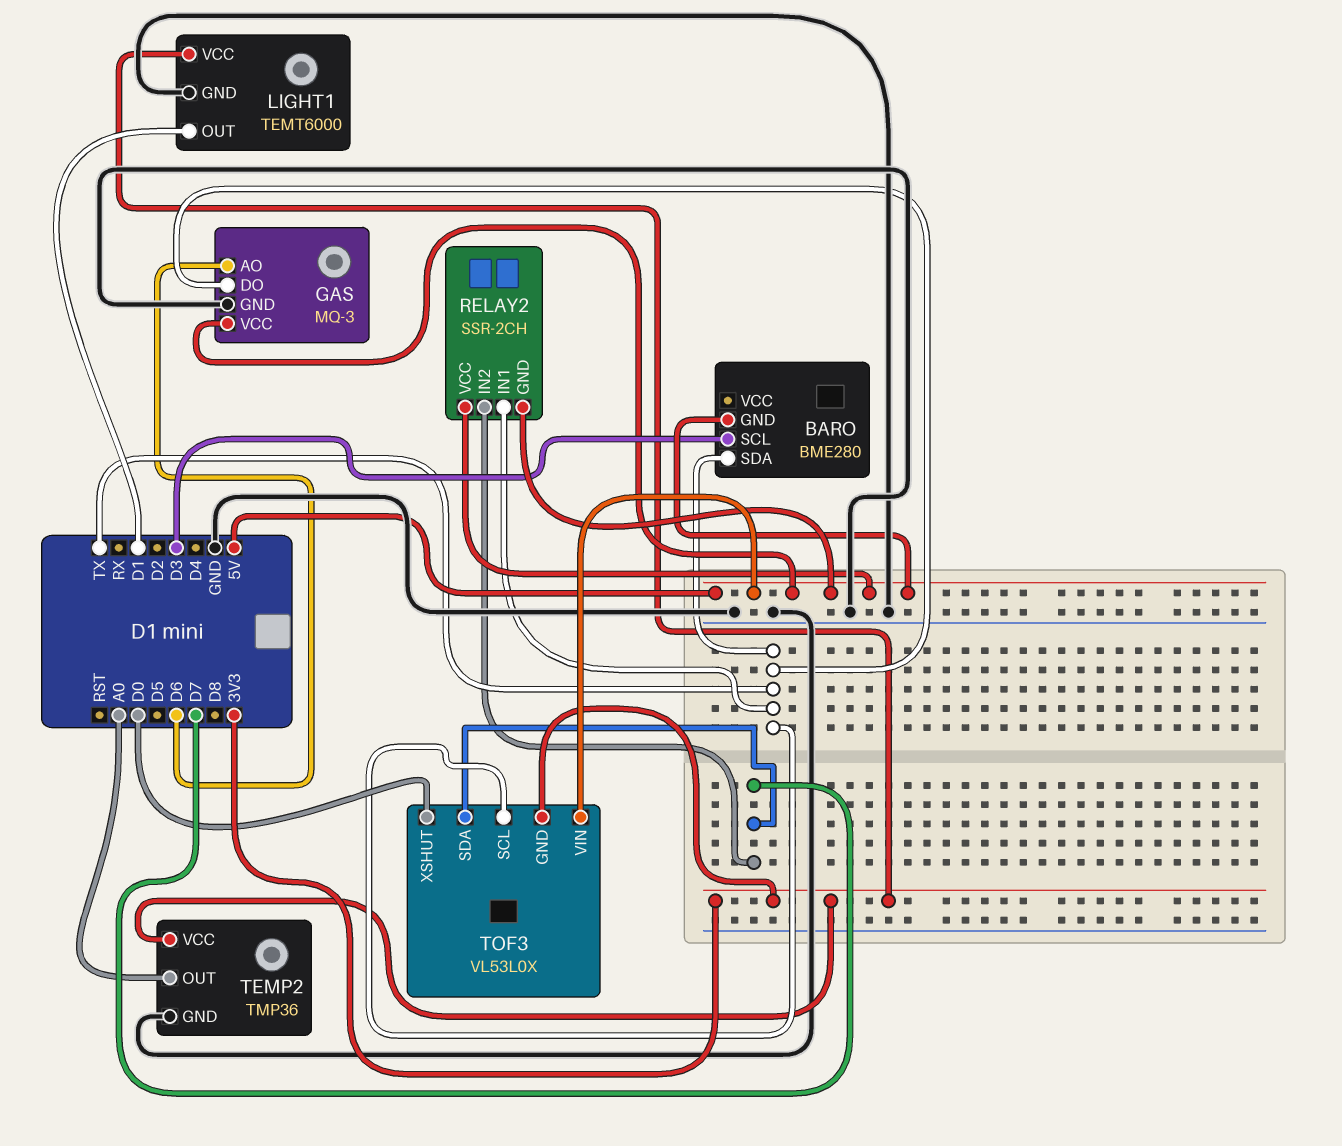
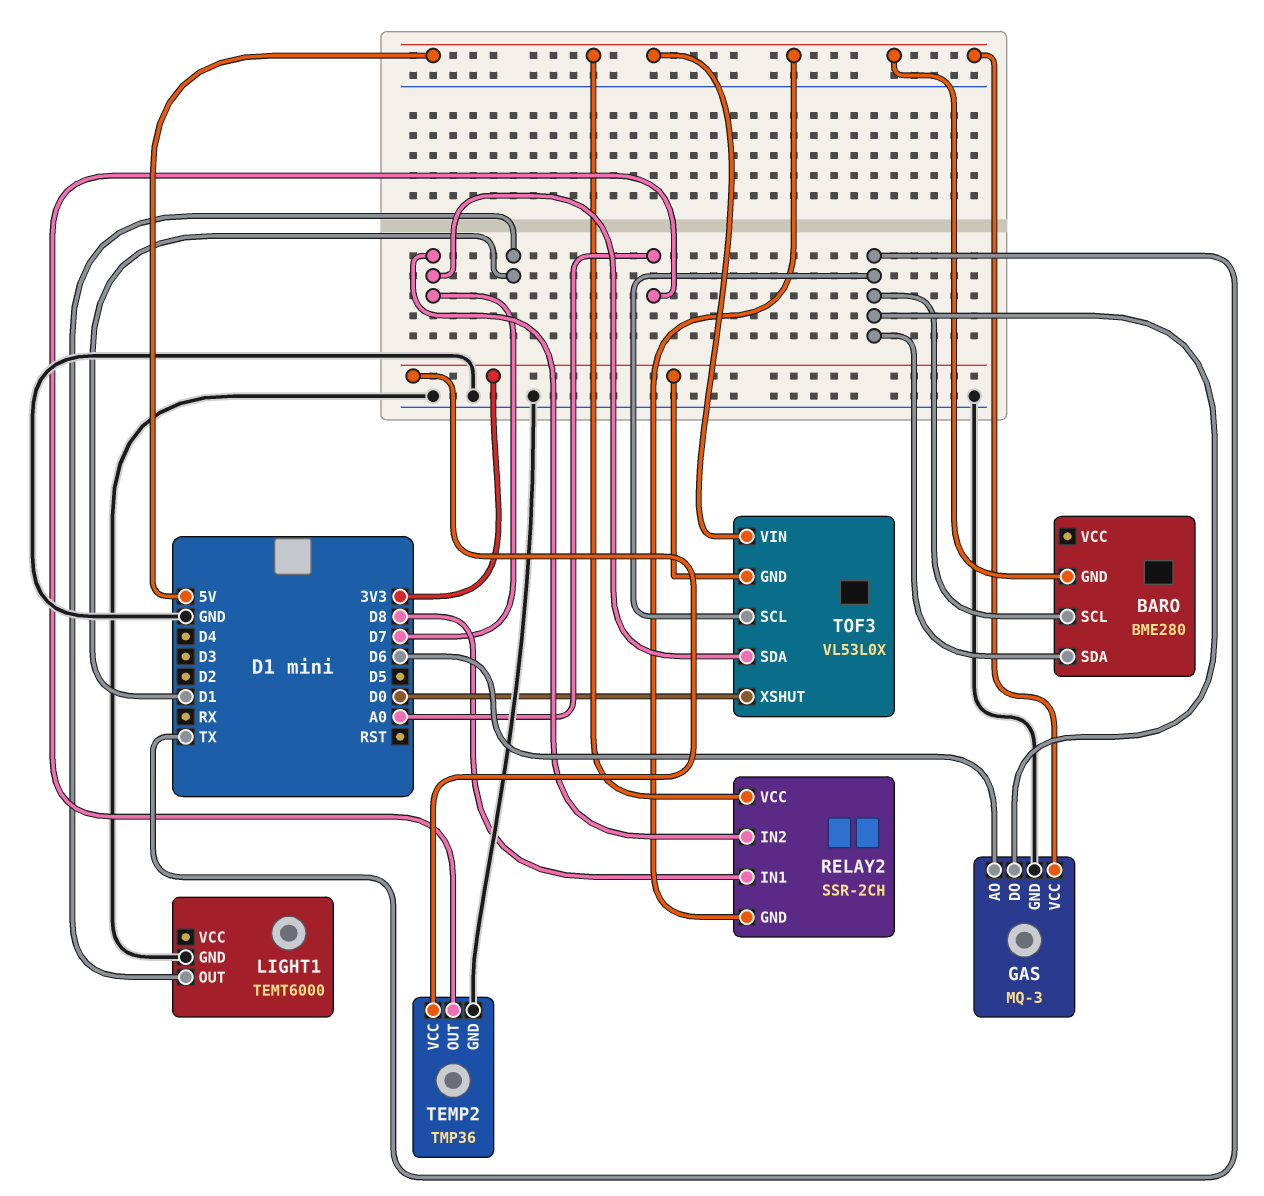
BARO pin SCL: D3 -> TX
LIGHT1 pin VCC: 3V3 -> none
RELAY2 pin IN1: TX -> D8

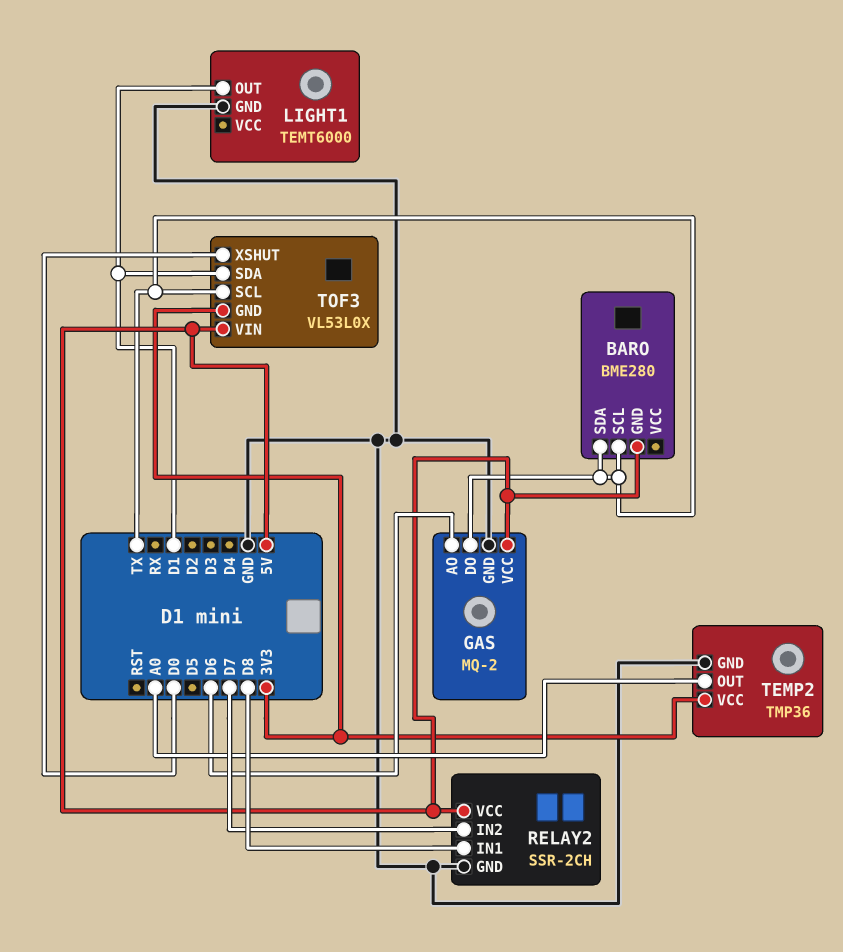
GAS: MQ-3 -> MQ-2
RELAY2 pin GND: 5V -> GND
TOF3 pin SDA: D7 -> D1

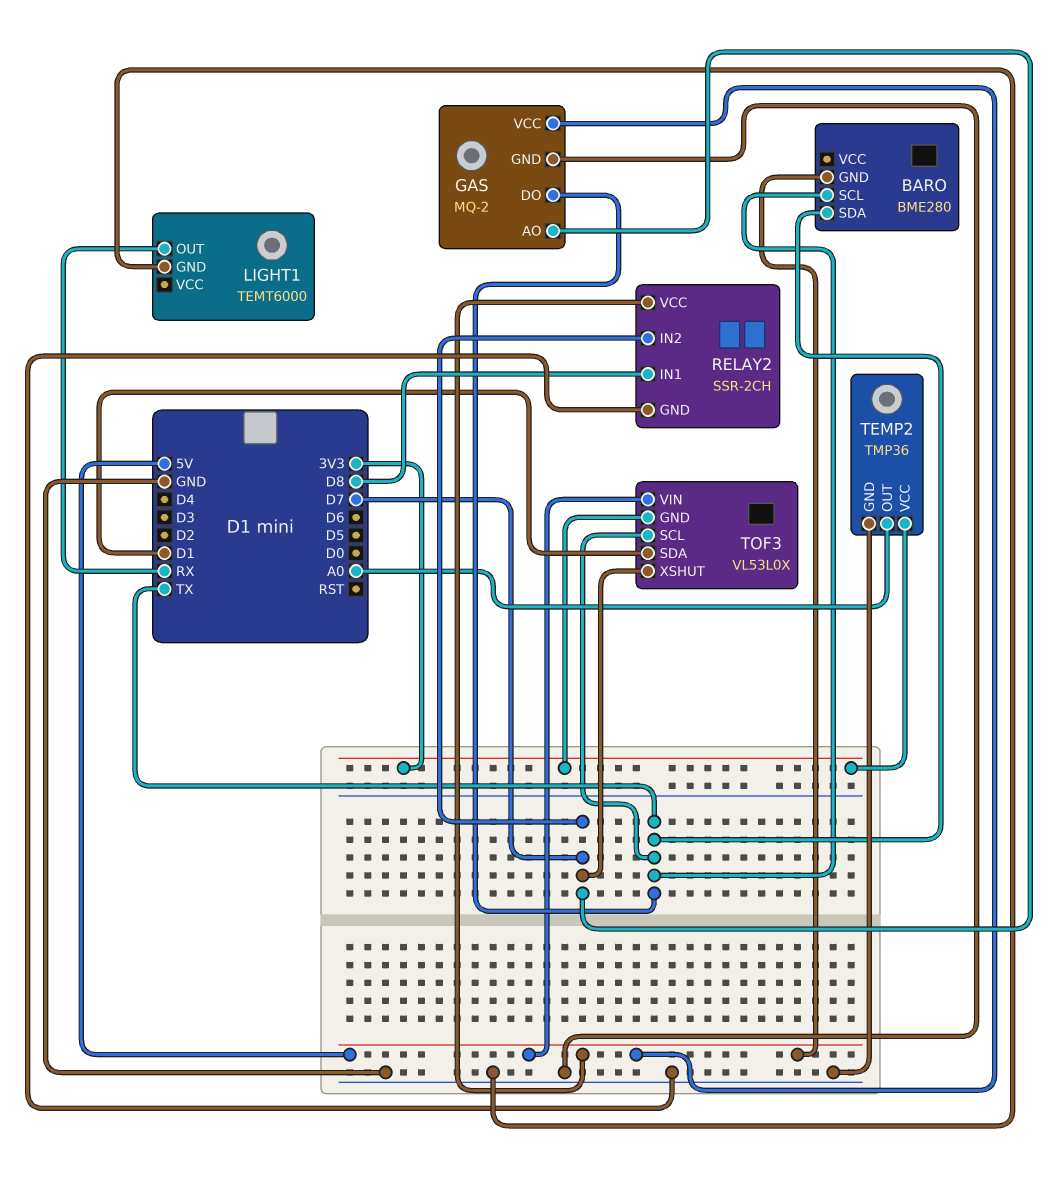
GAS pin AO: D6 -> D7
LIGHT1 pin OUT: D1 -> RX
TOF3 pin XSHUT: D0 -> D7

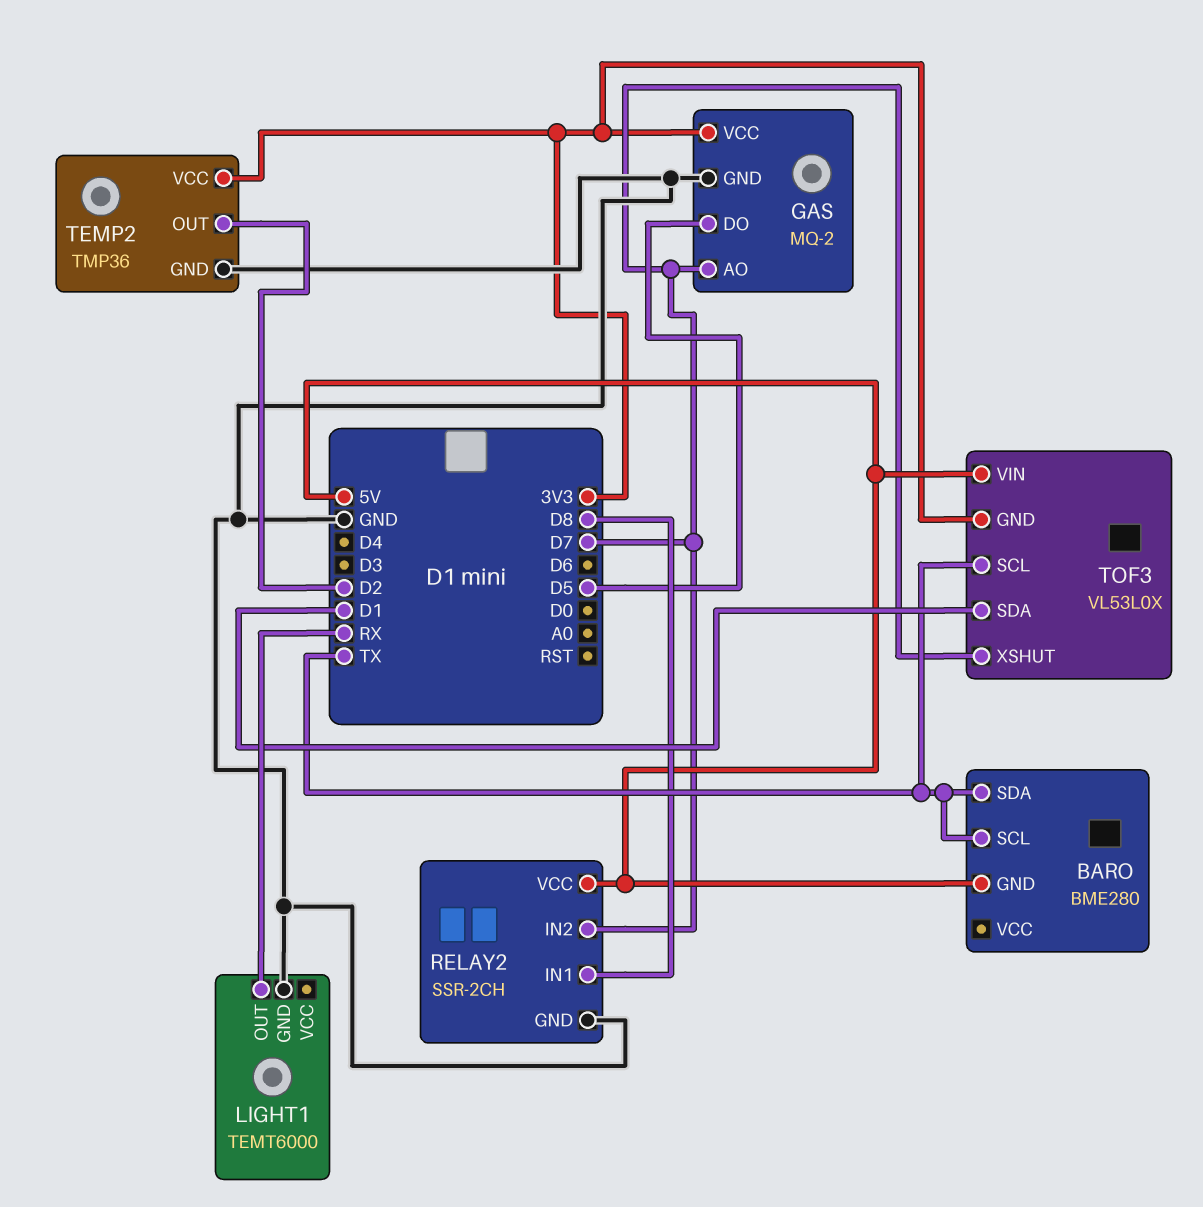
GAS pin DO: TX -> D5
GAS pin VCC: 5V -> 3V3
TEMP2 pin OUT: A0 -> D2

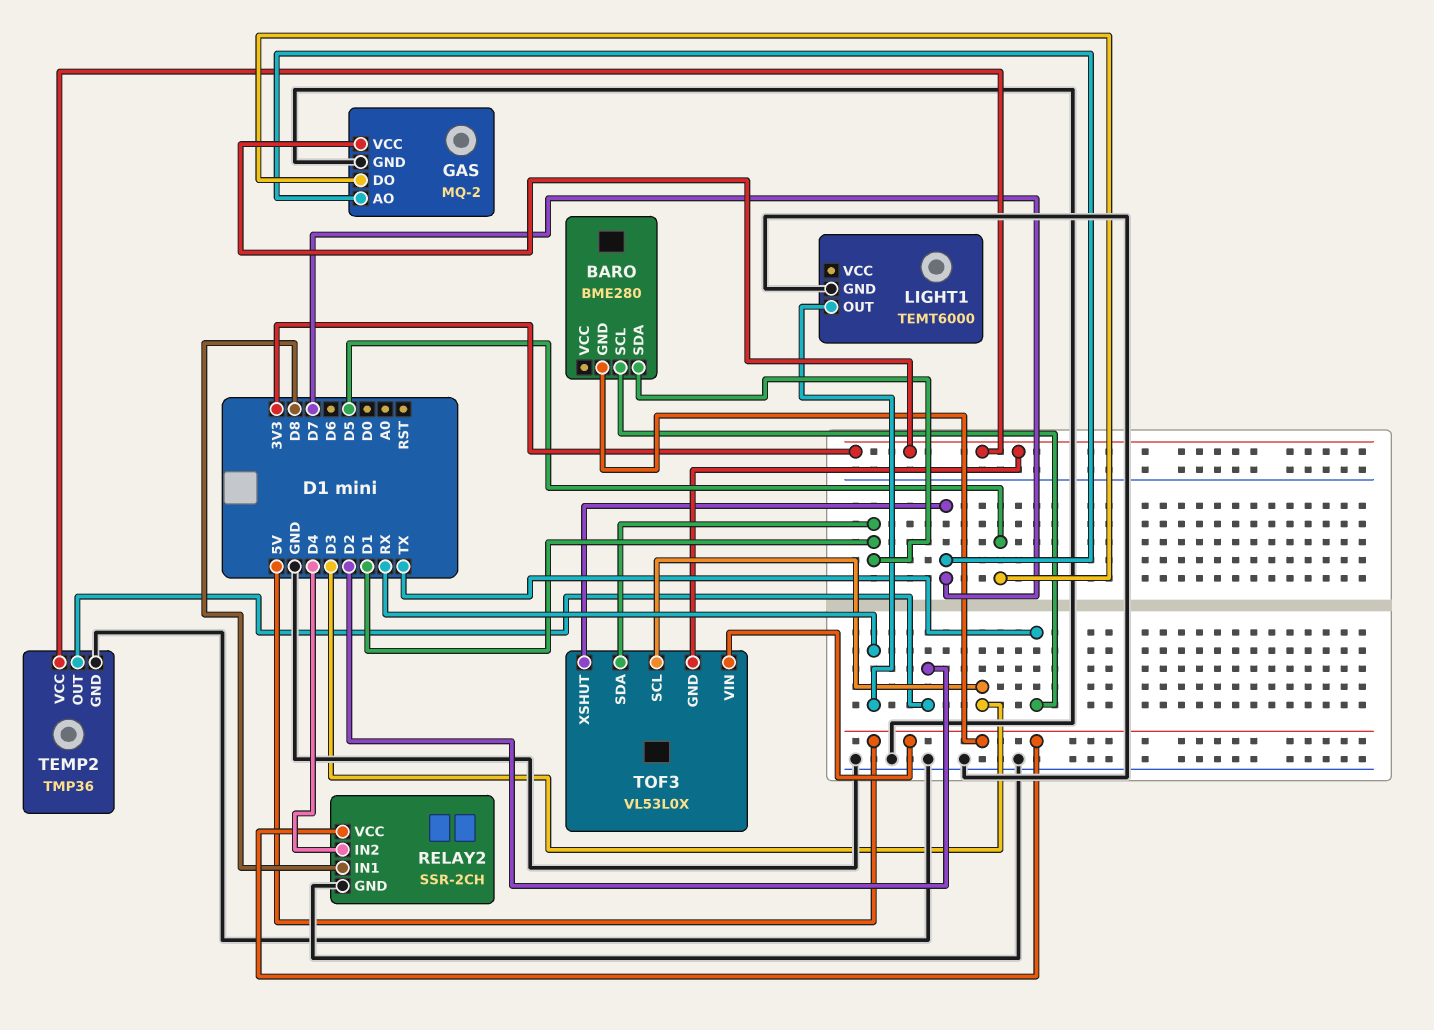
BARO pin SDA: TX -> D1
RELAY2 pin IN2: D7 -> D4
TOF3 pin SCL: TX -> D3

